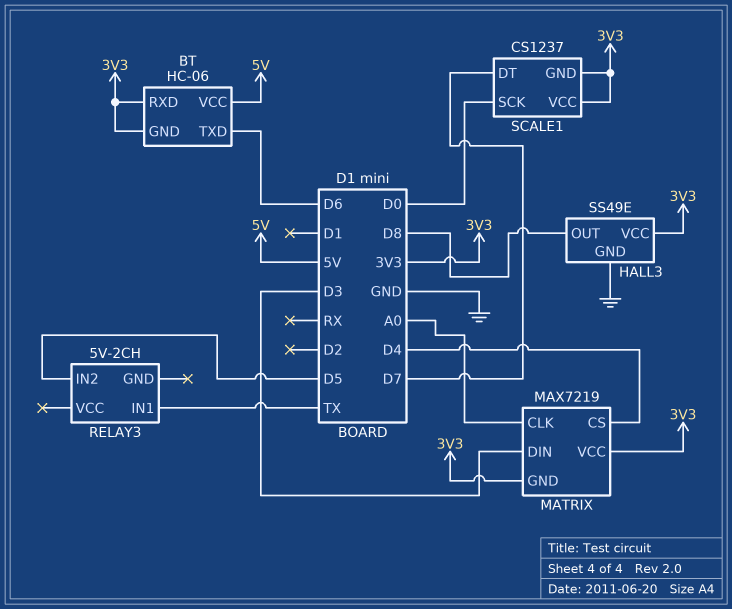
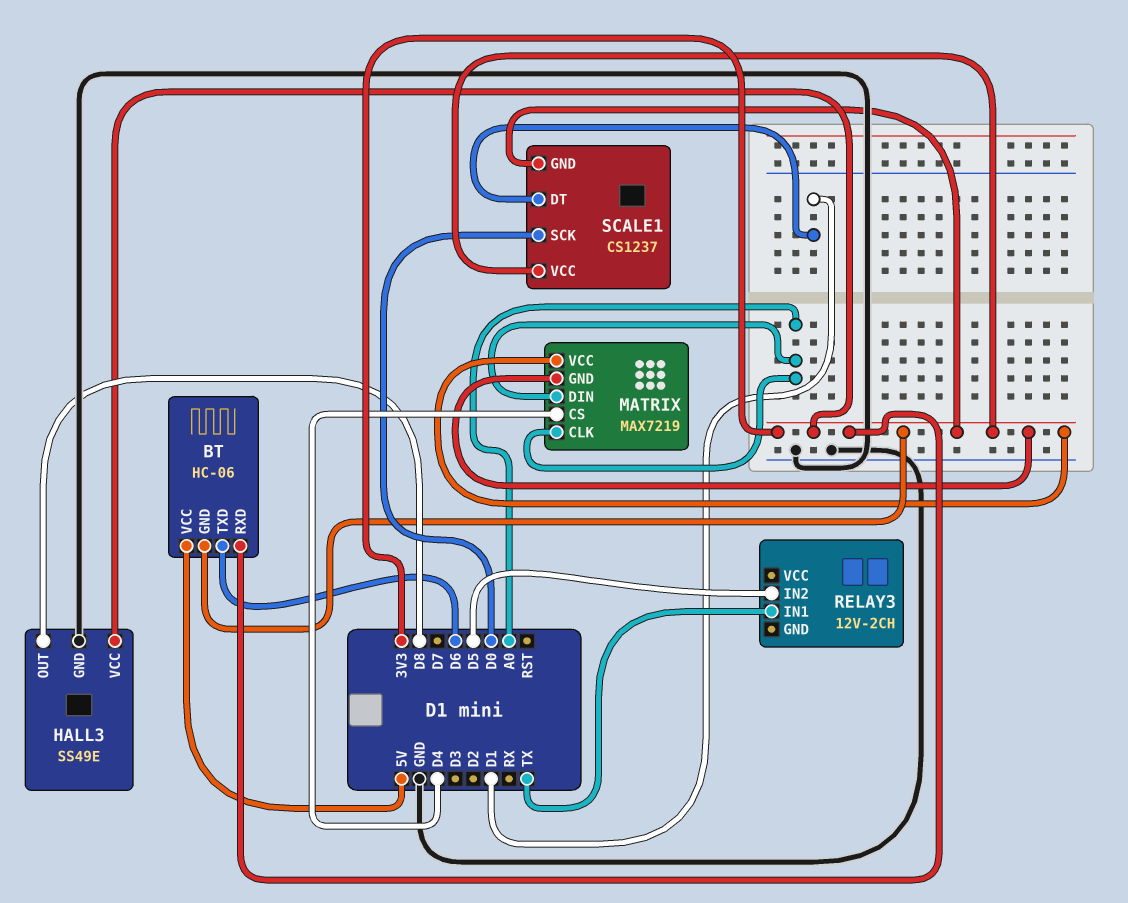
MATRIX pin DIN: D3 -> A0
RELAY3: 5V-2CH -> 12V-2CH
SCALE1 pin DT: D7 -> D1

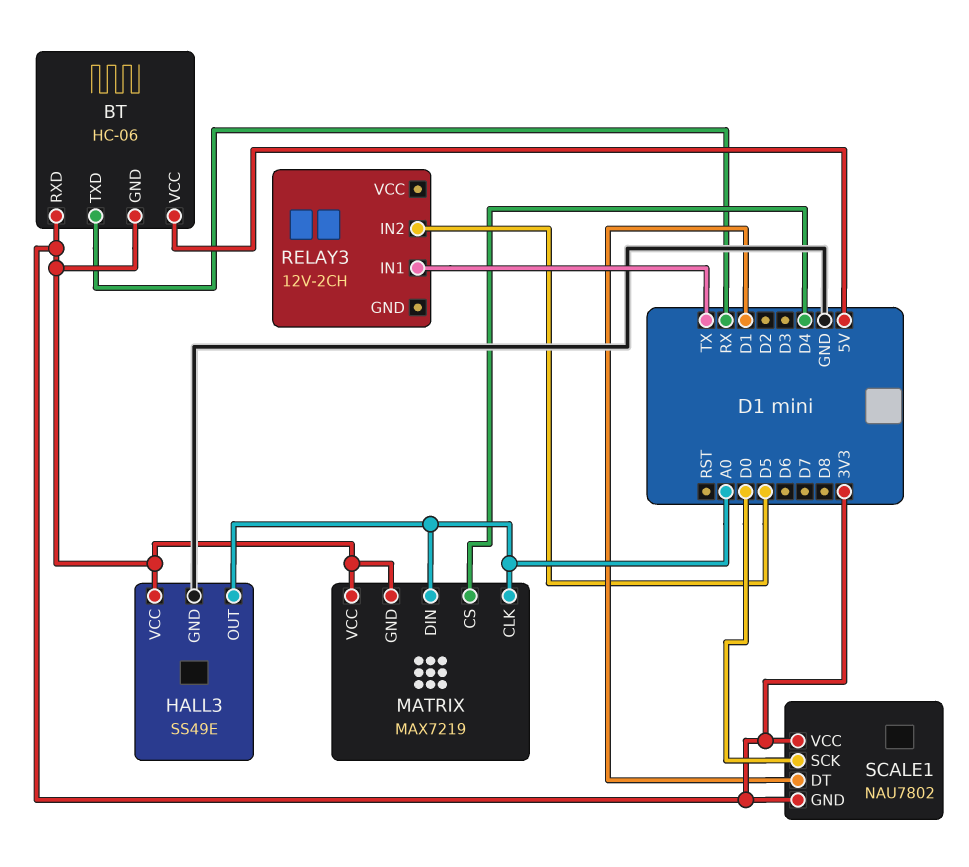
BT pin TXD: D6 -> RX
HALL3 pin OUT: D8 -> A0
SCALE1: CS1237 -> NAU7802

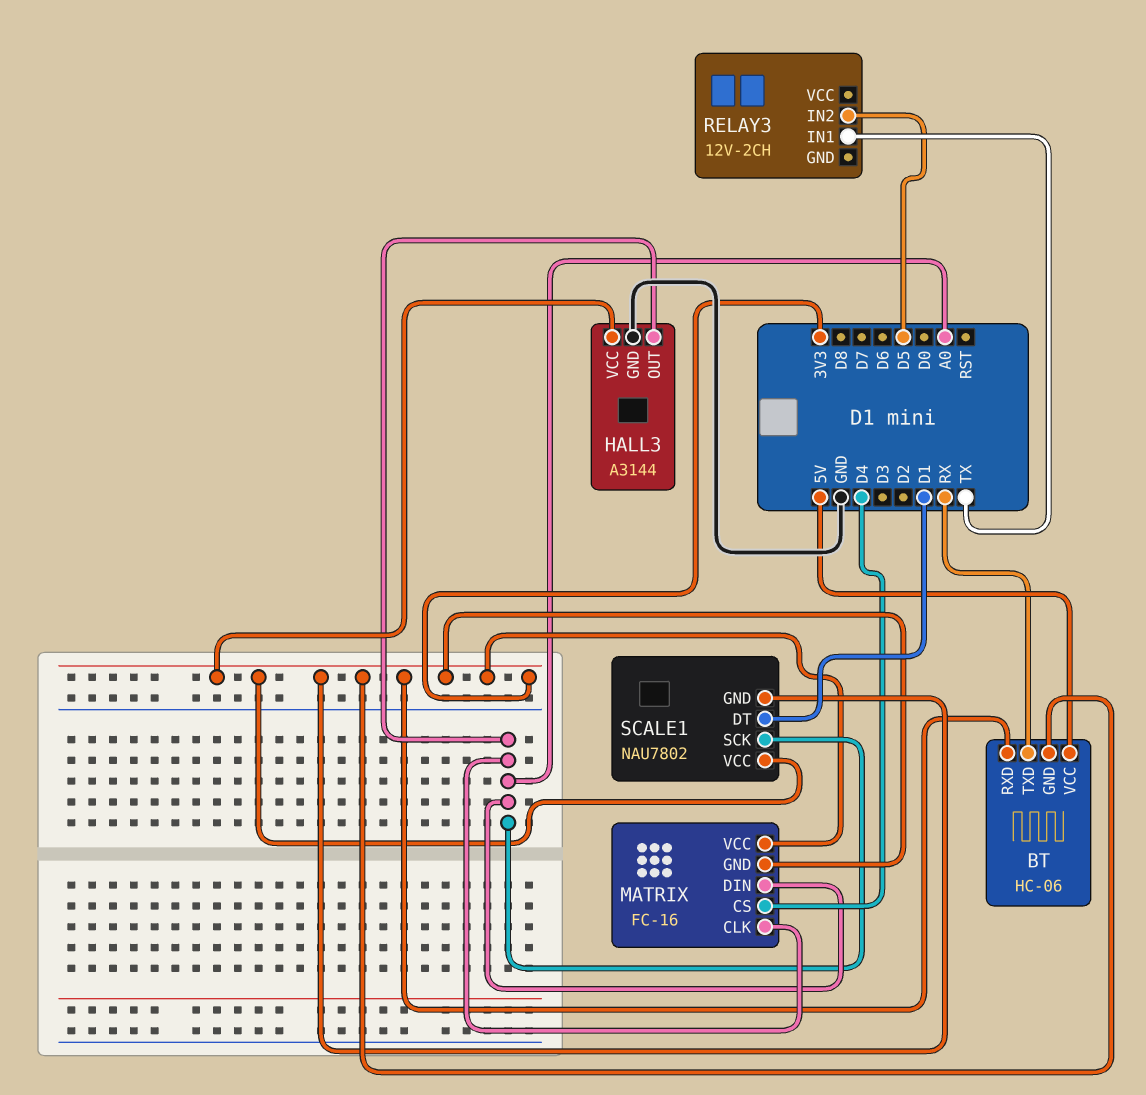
HALL3: SS49E -> A3144
MATRIX: MAX7219 -> FC-16
SCALE1 pin SCK: D0 -> A0

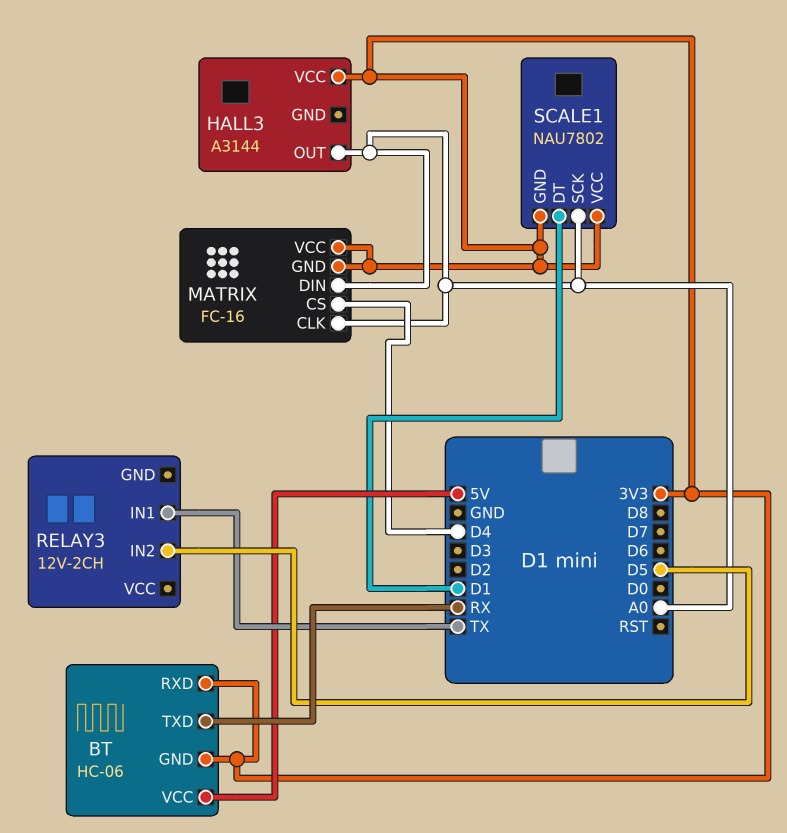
HALL3 pin GND: GND -> none

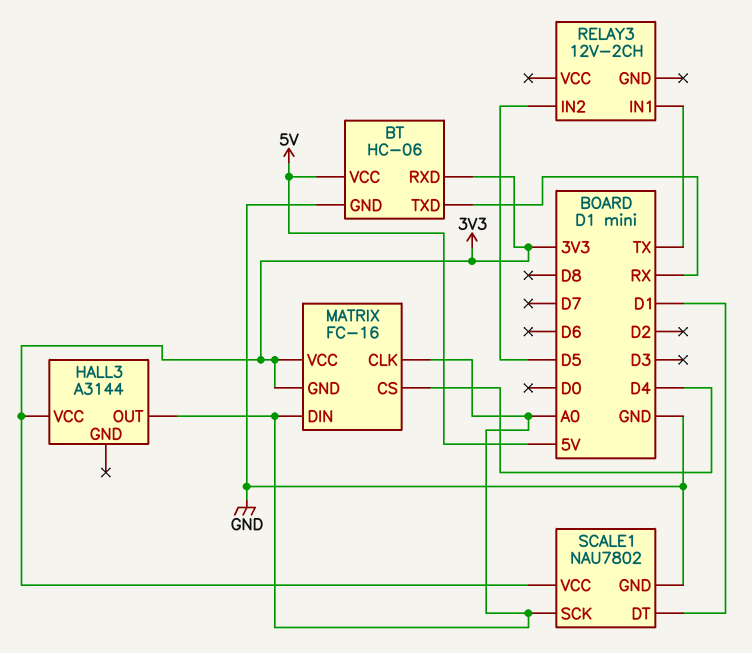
BT pin GND: 3V3 -> GND
SCALE1 pin GND: 3V3 -> GND

